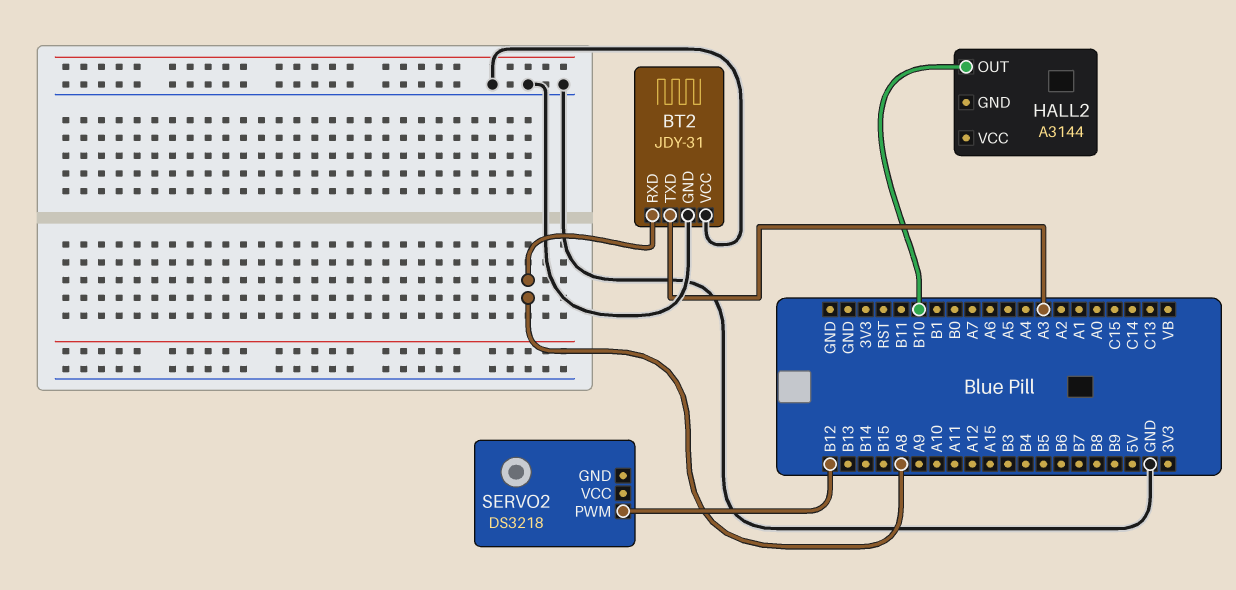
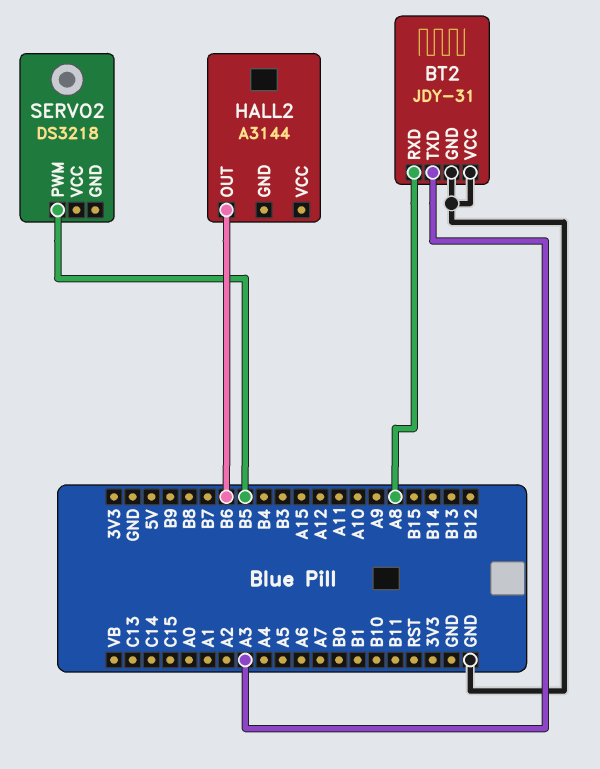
HALL2 pin OUT: B10 -> B6
SERVO2 pin PWM: B12 -> B5

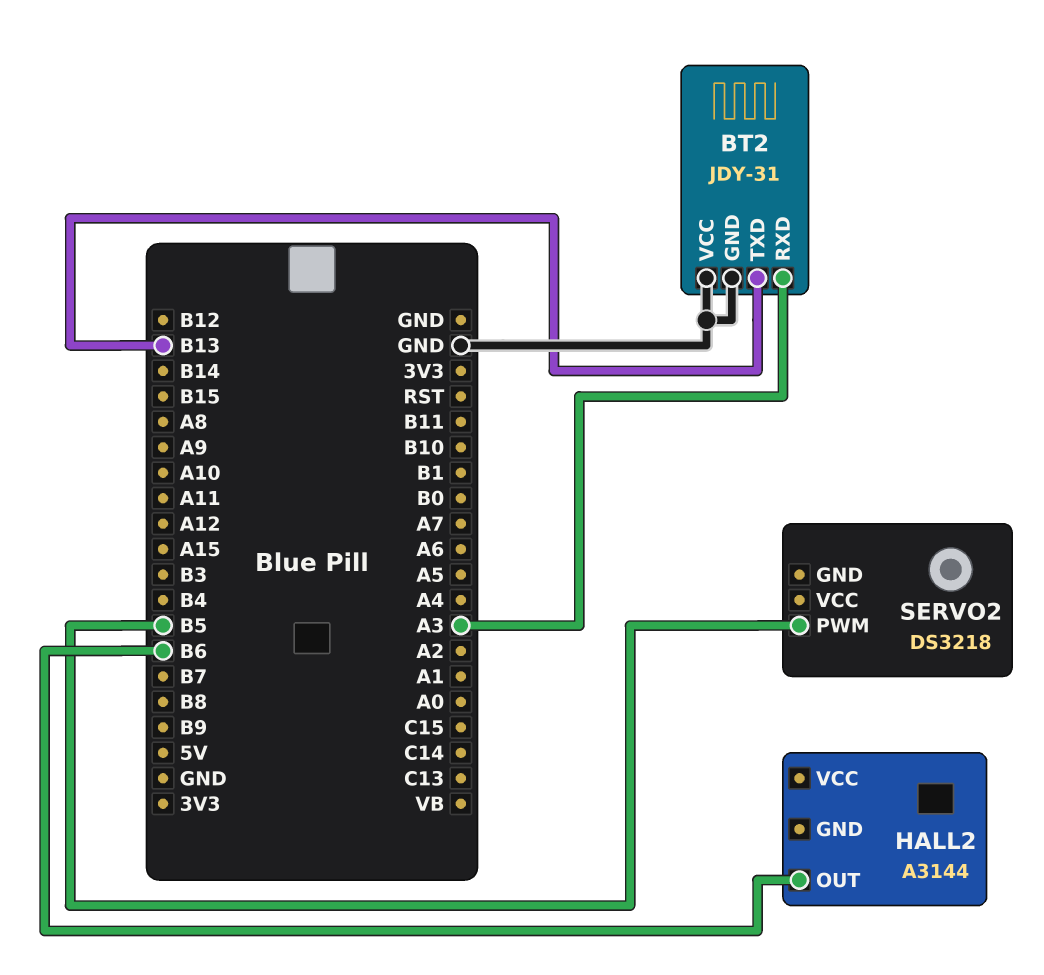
BT2 pin RXD: A8 -> A3
BT2 pin TXD: A3 -> B13

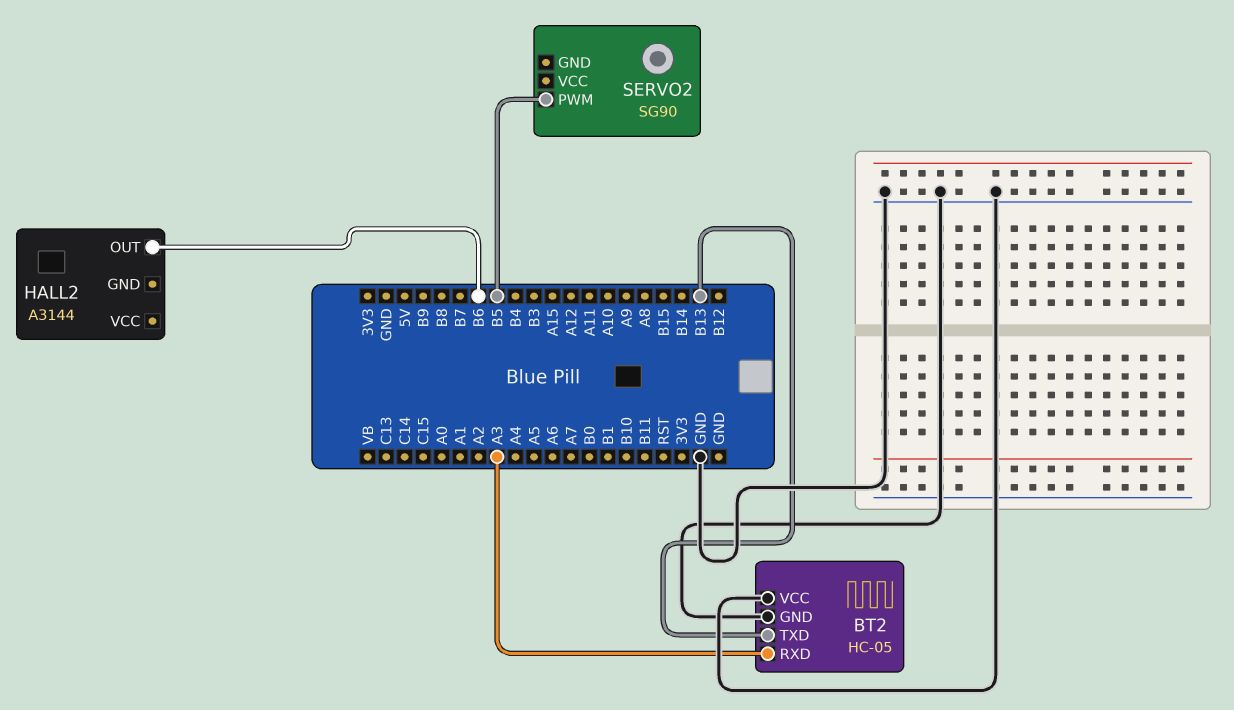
BT2: JDY-31 -> HC-05
SERVO2: DS3218 -> SG90

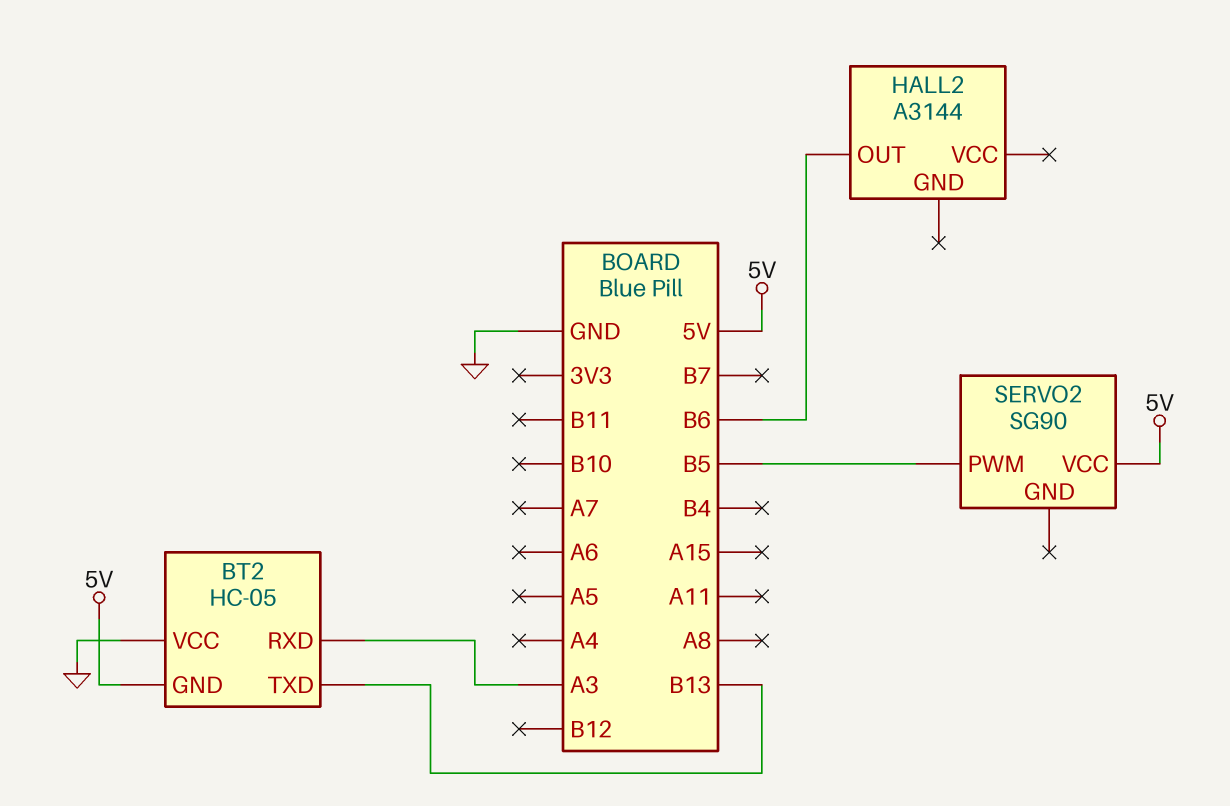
BT2 pin GND: GND -> 5V
SERVO2 pin VCC: none -> 5V

